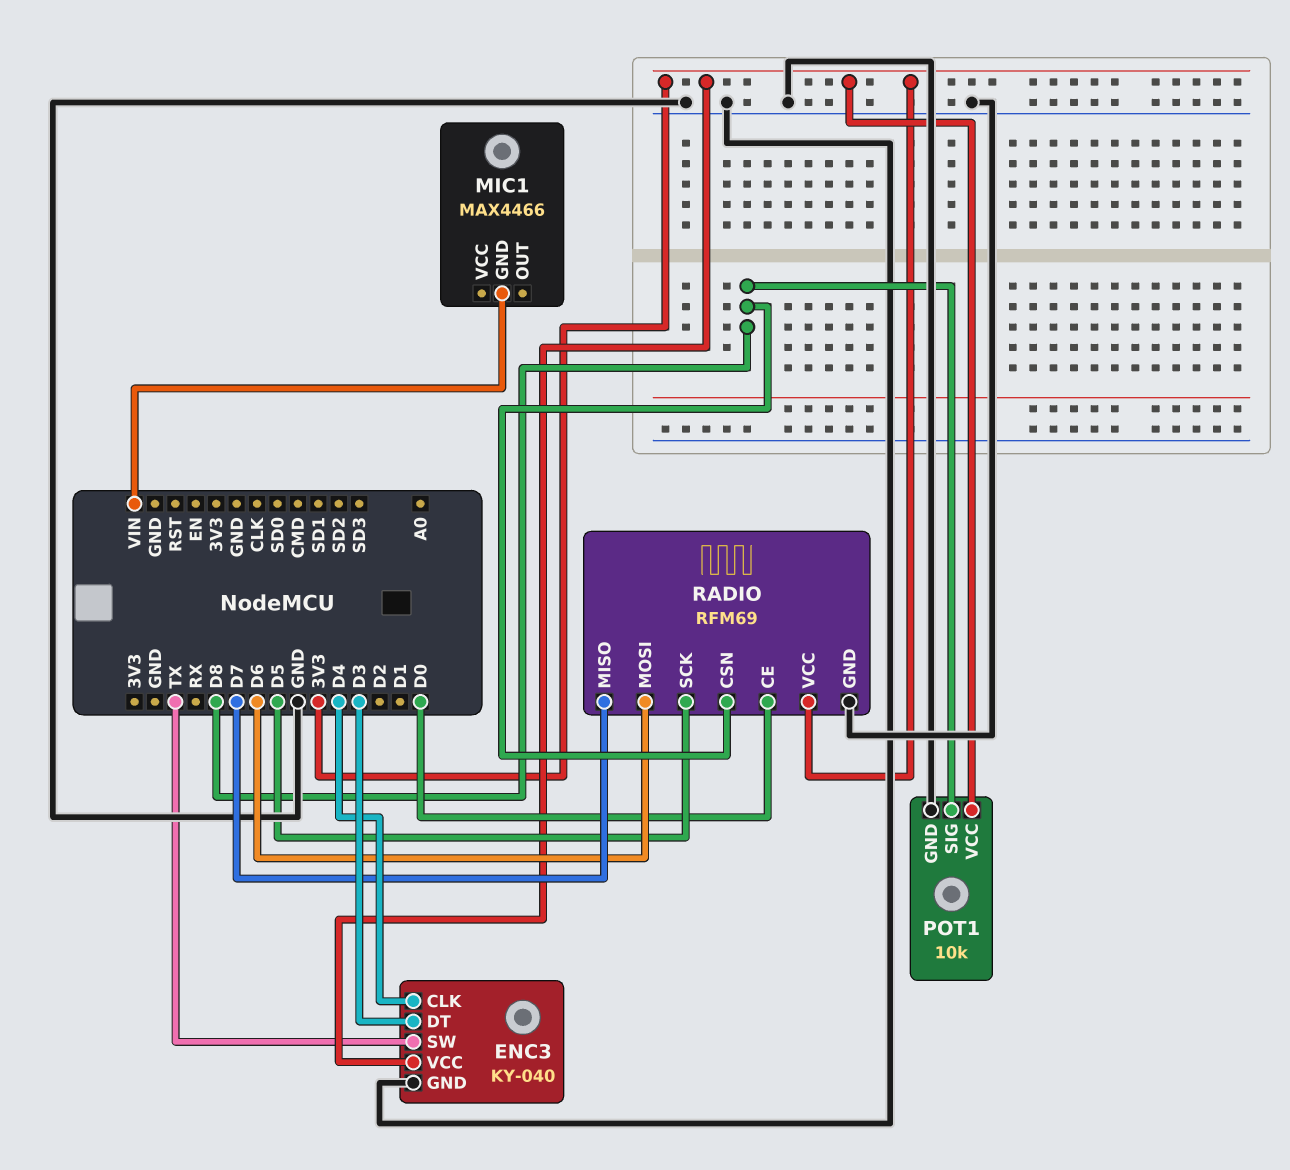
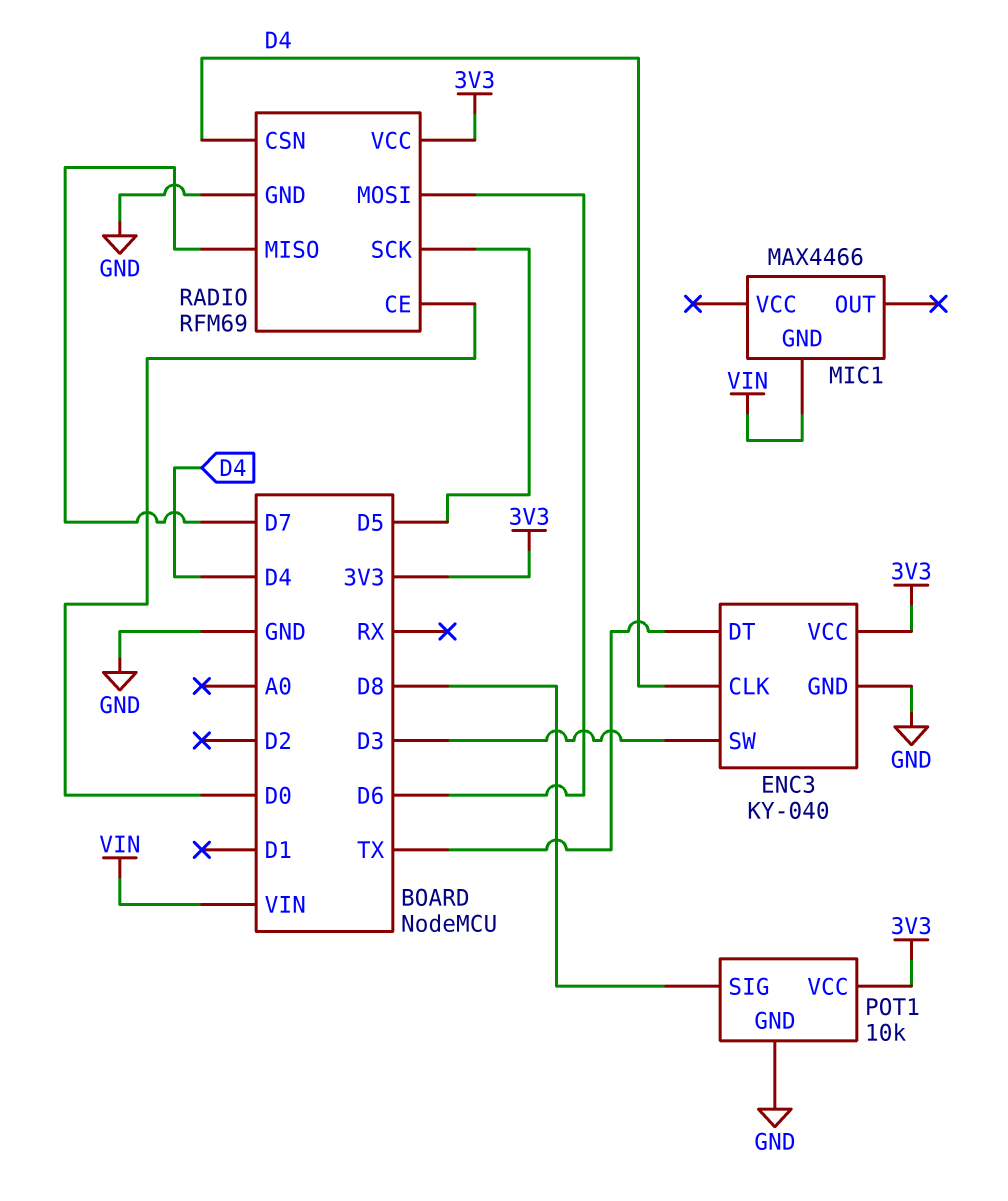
ENC3 pin DT: D3 -> TX
ENC3 pin SW: TX -> D3
RADIO pin CSN: D8 -> D4

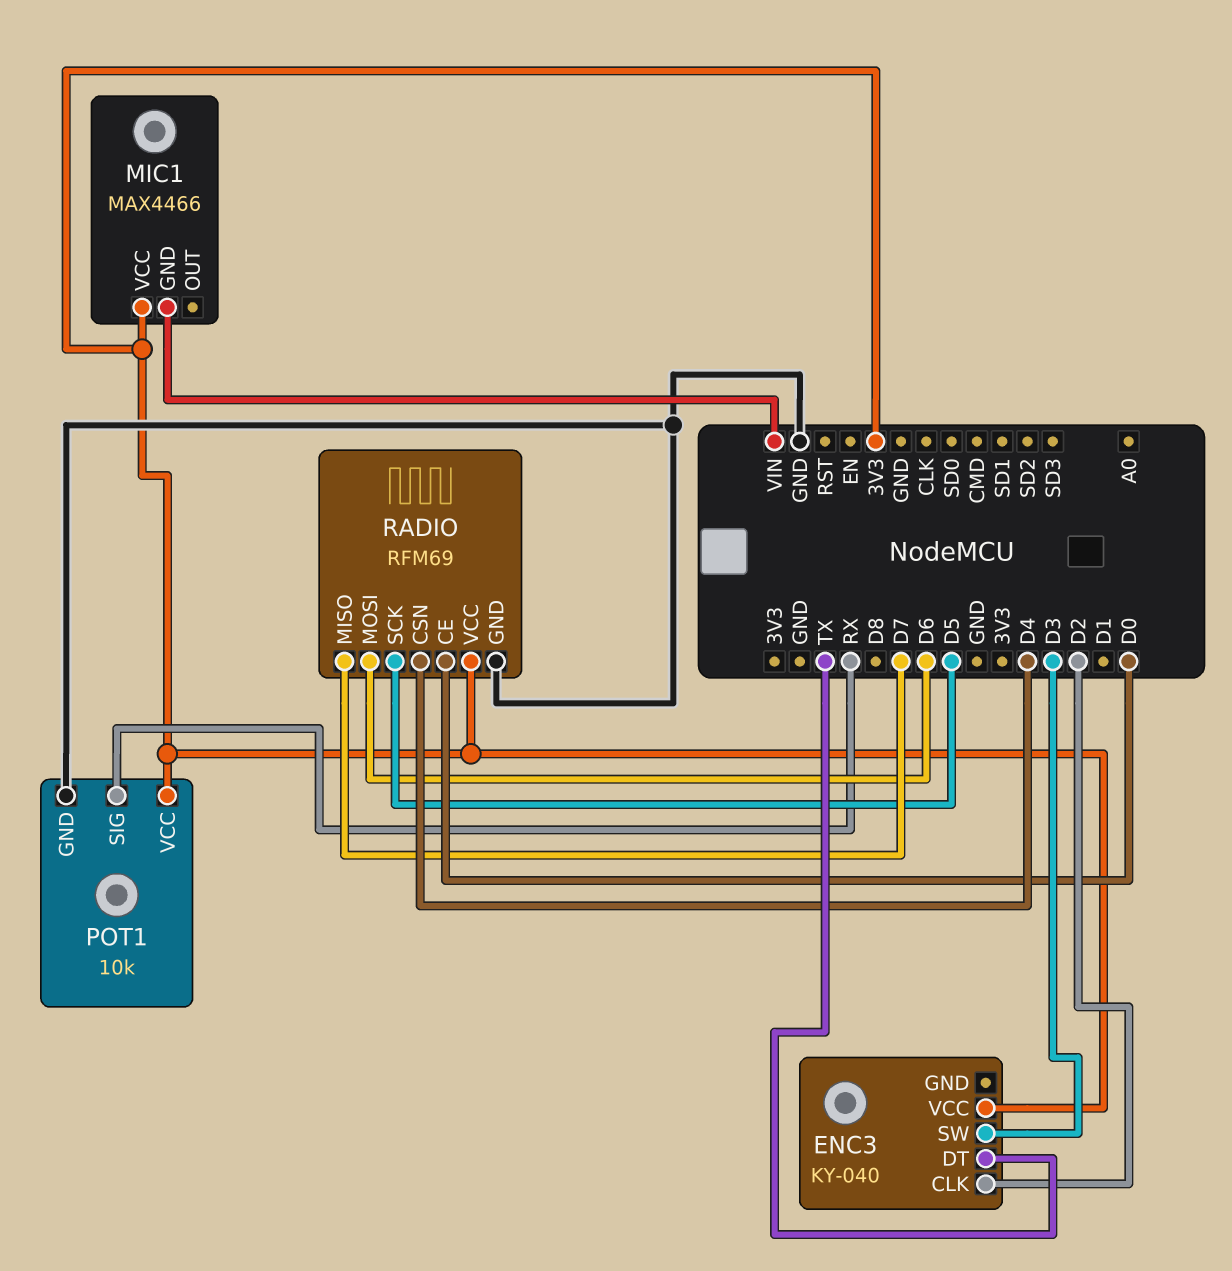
ENC3 pin CLK: D4 -> D2
ENC3 pin GND: GND -> none
MIC1 pin VCC: none -> 3V3
POT1 pin SIG: D8 -> RX

